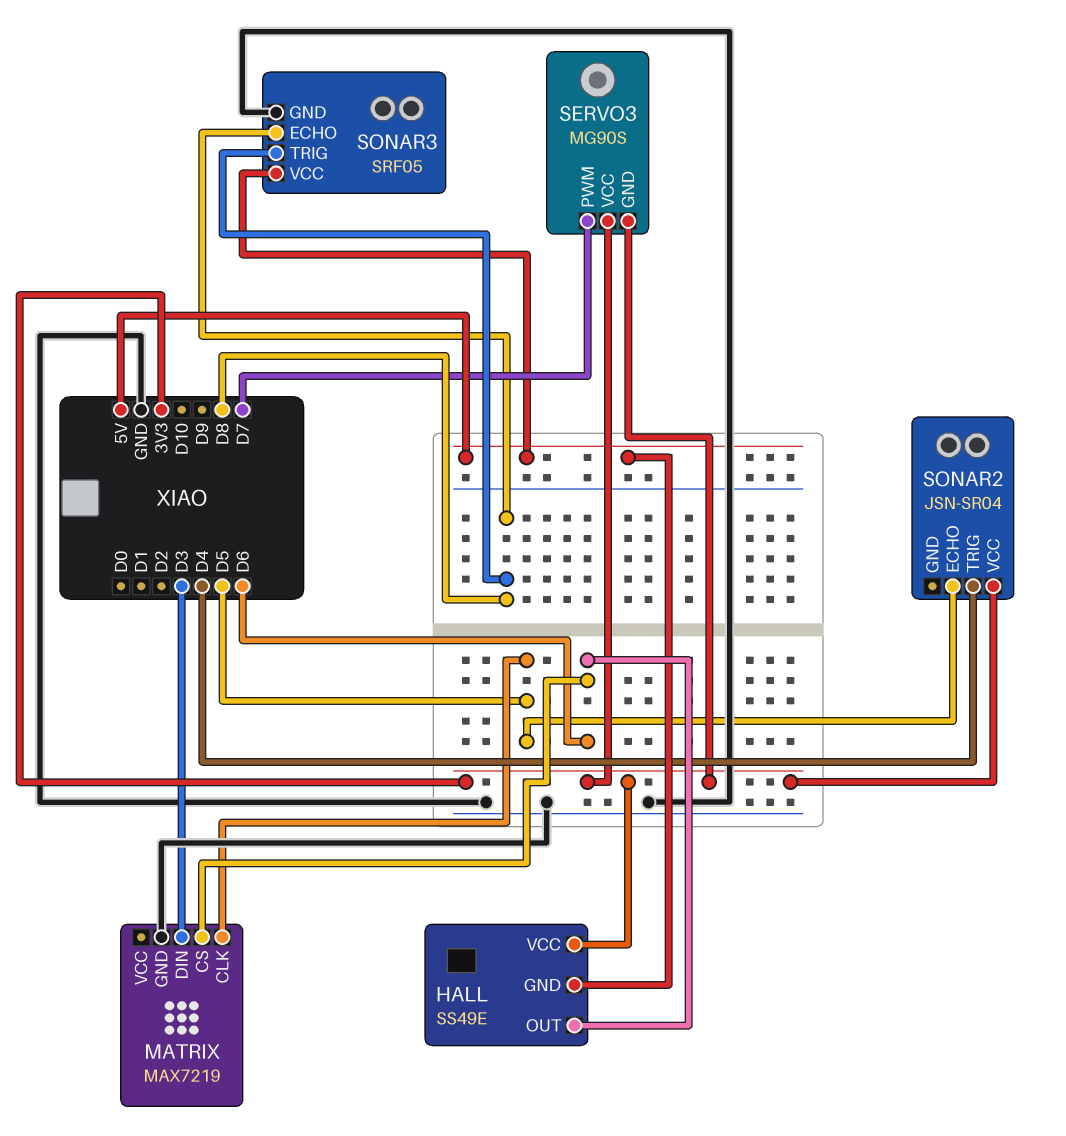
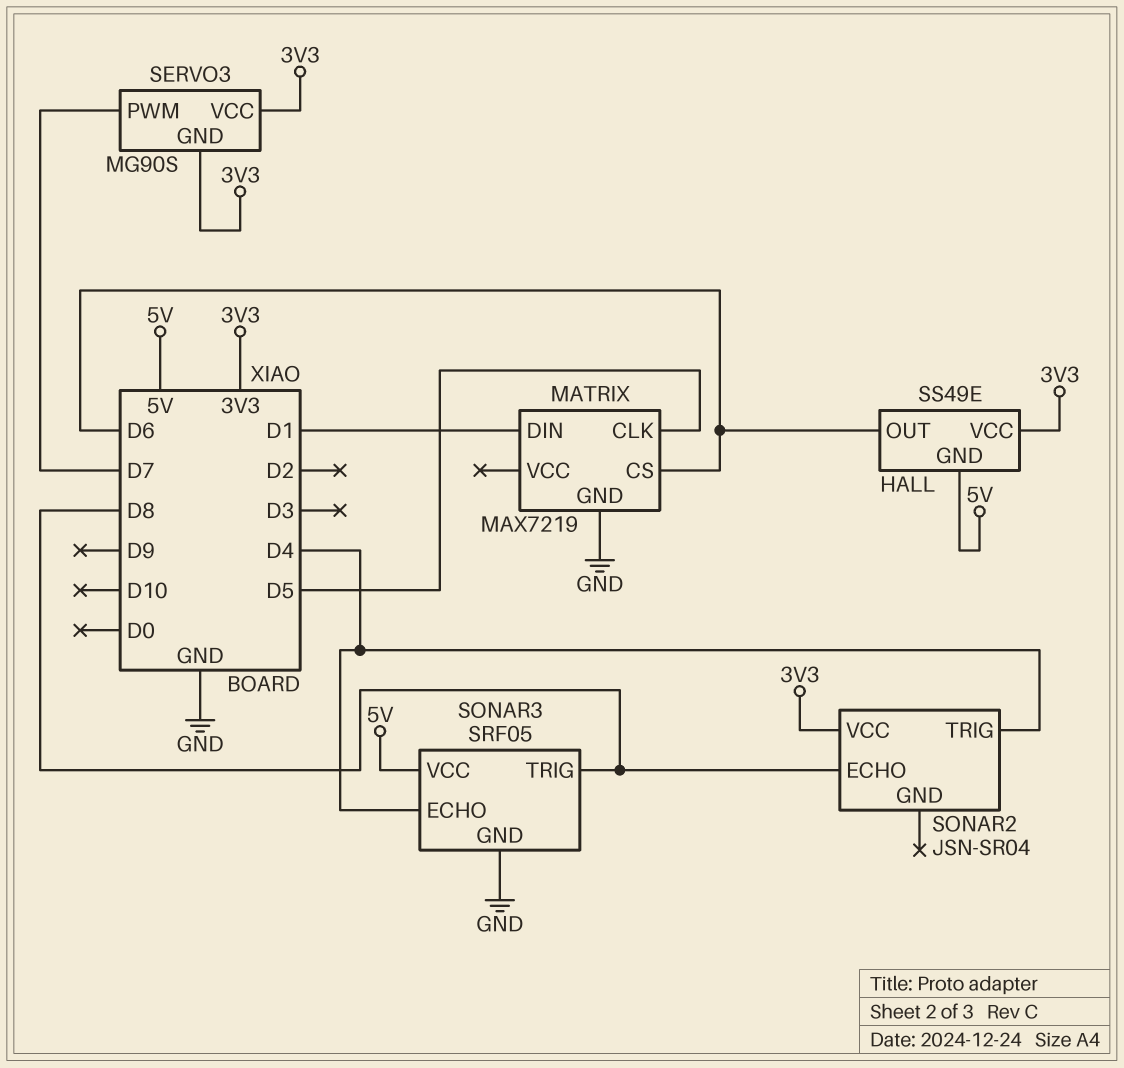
MATRIX pin DIN: D3 -> D1
SONAR2 pin ECHO: D5 -> D8
SONAR3 pin ECHO: D8 -> D4

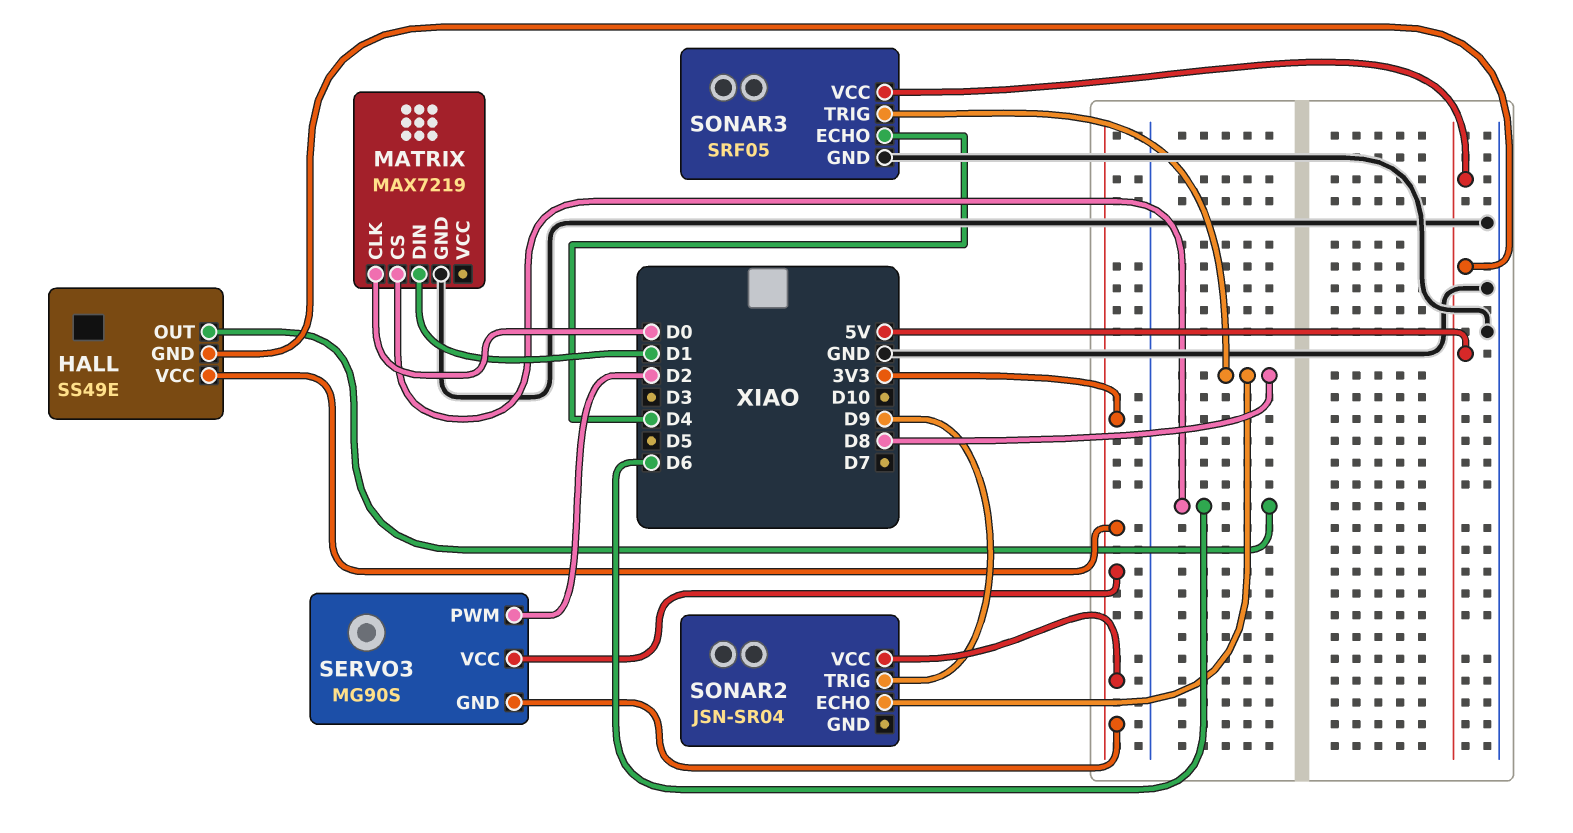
MATRIX pin CLK: D5 -> D0
SERVO3 pin PWM: D7 -> D2
SONAR2 pin TRIG: D4 -> D9

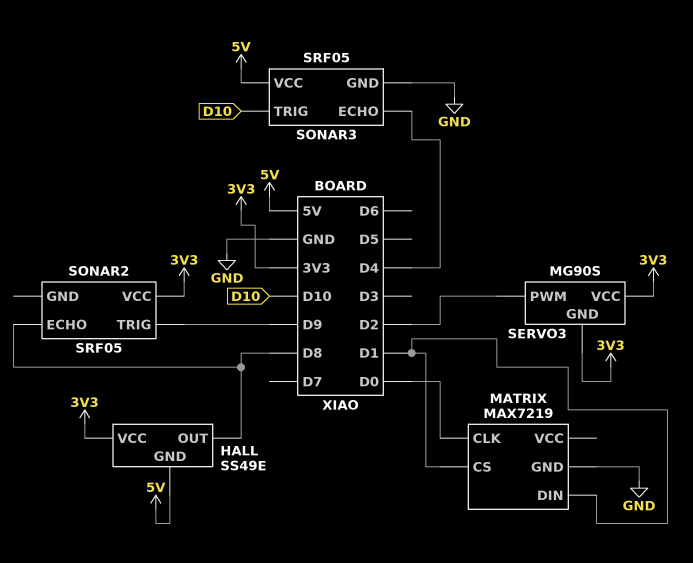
HALL pin OUT: D6 -> D8
MATRIX pin CS: D6 -> D1
SONAR2: JSN-SR04 -> SRF05
SONAR3 pin TRIG: D8 -> D10

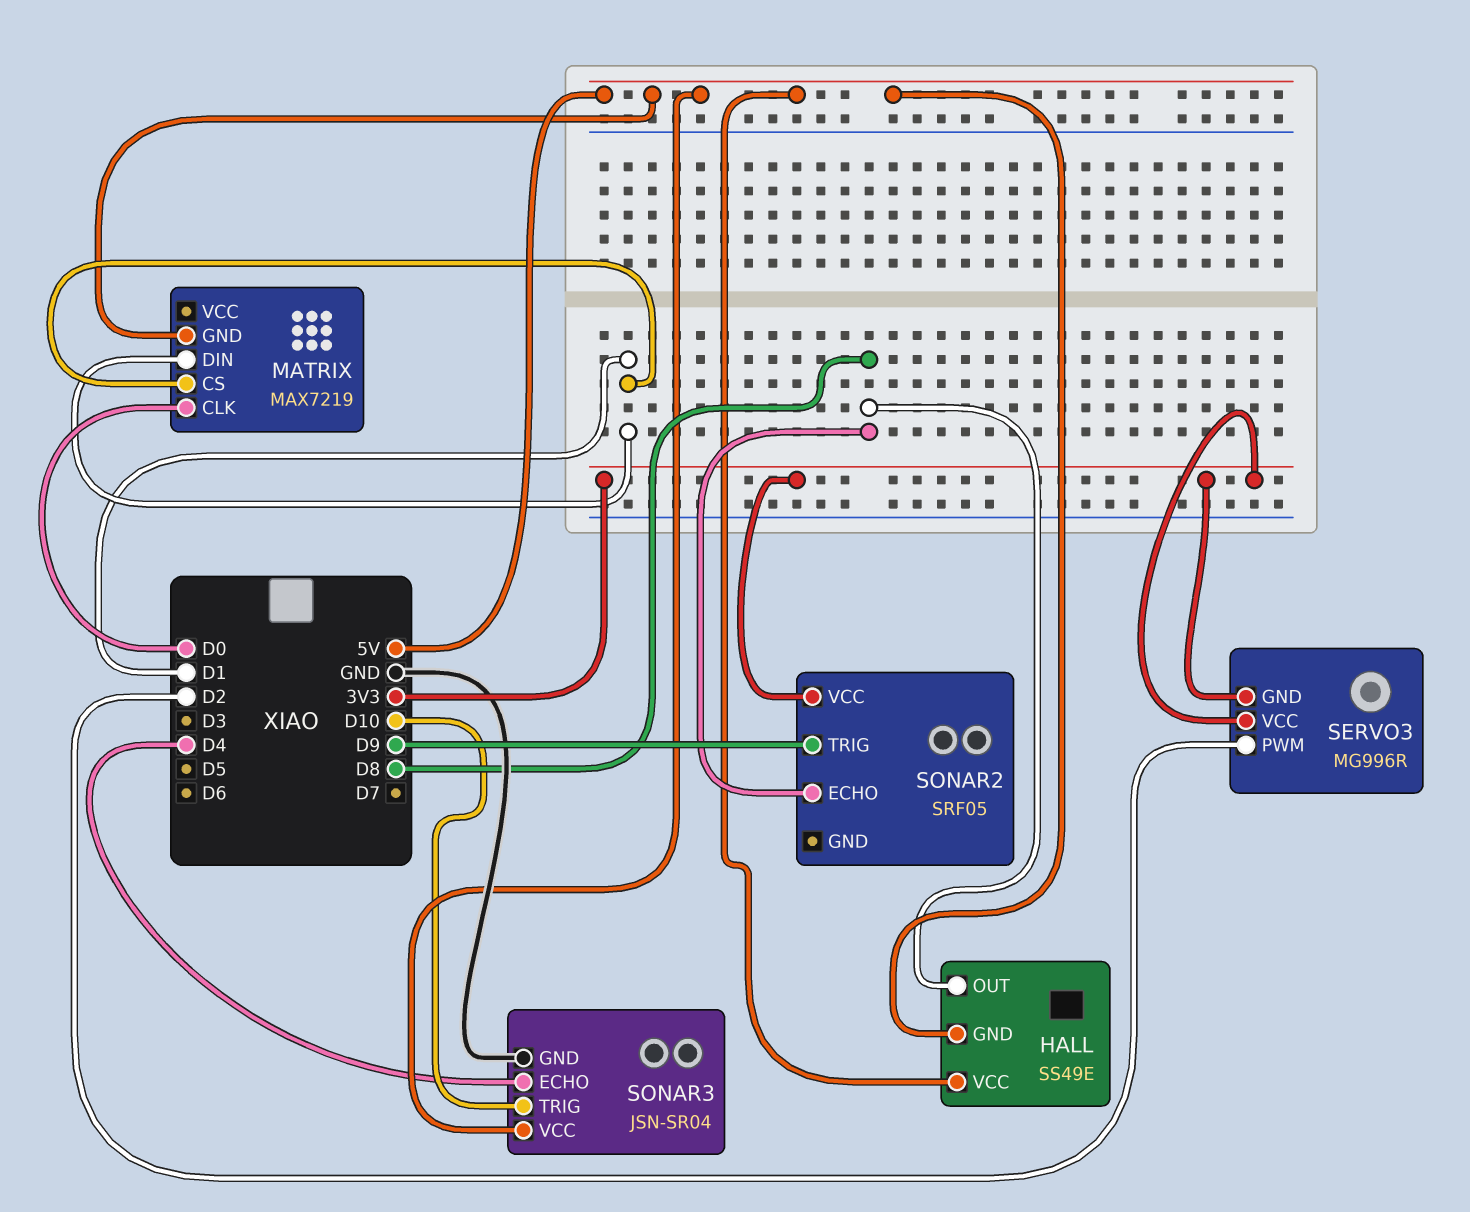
HALL pin VCC: 3V3 -> 5V
MATRIX pin GND: GND -> 5V
SERVO3: MG90S -> MG996R
SONAR3: SRF05 -> JSN-SR04

